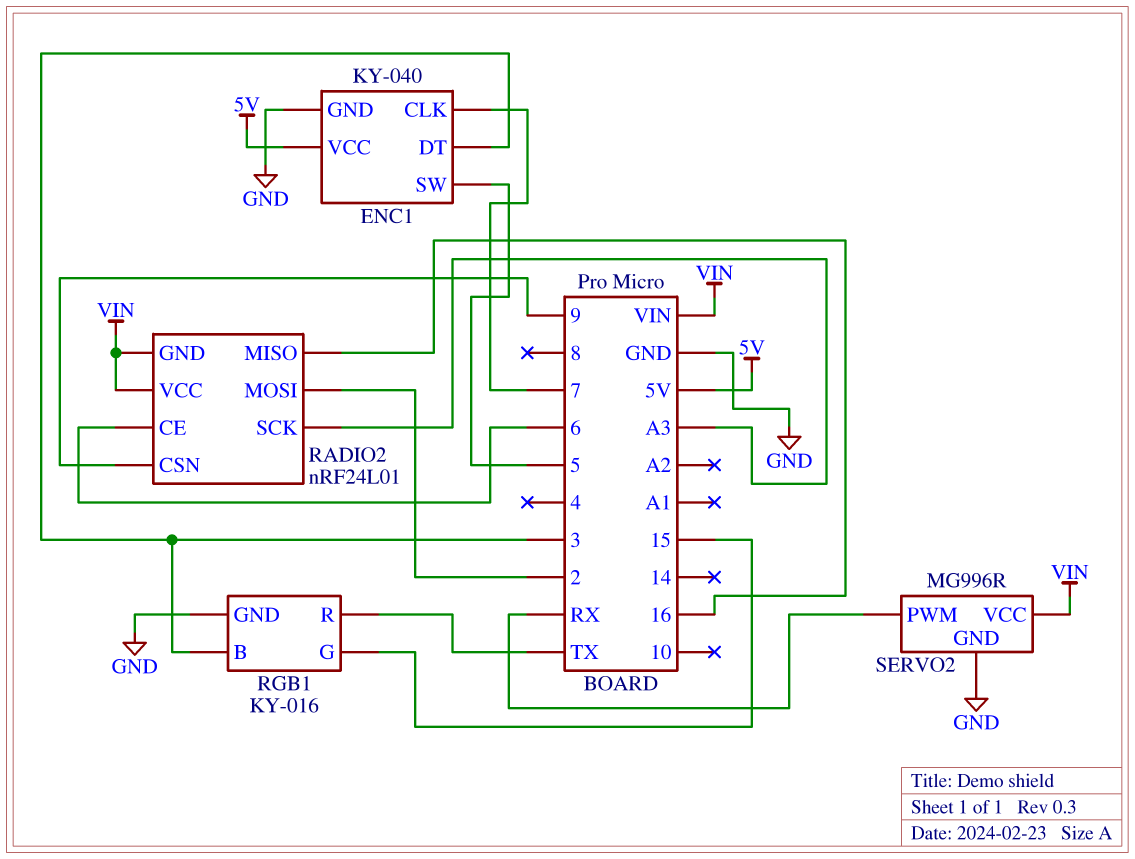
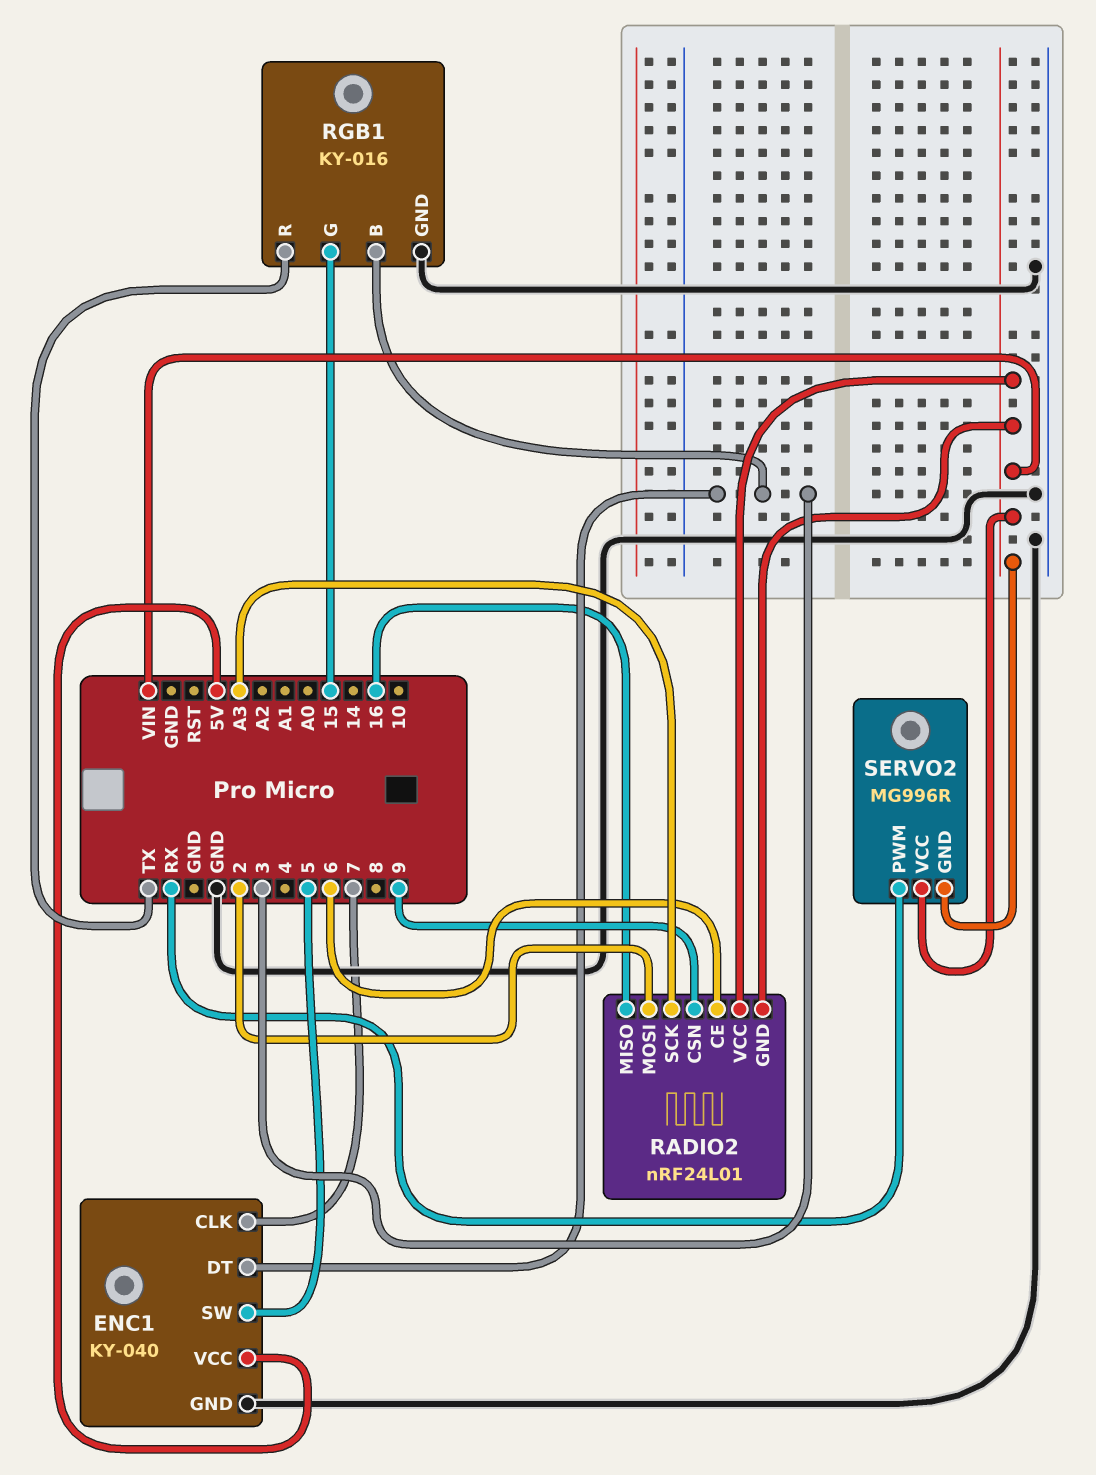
SERVO2 pin GND: GND -> VIN

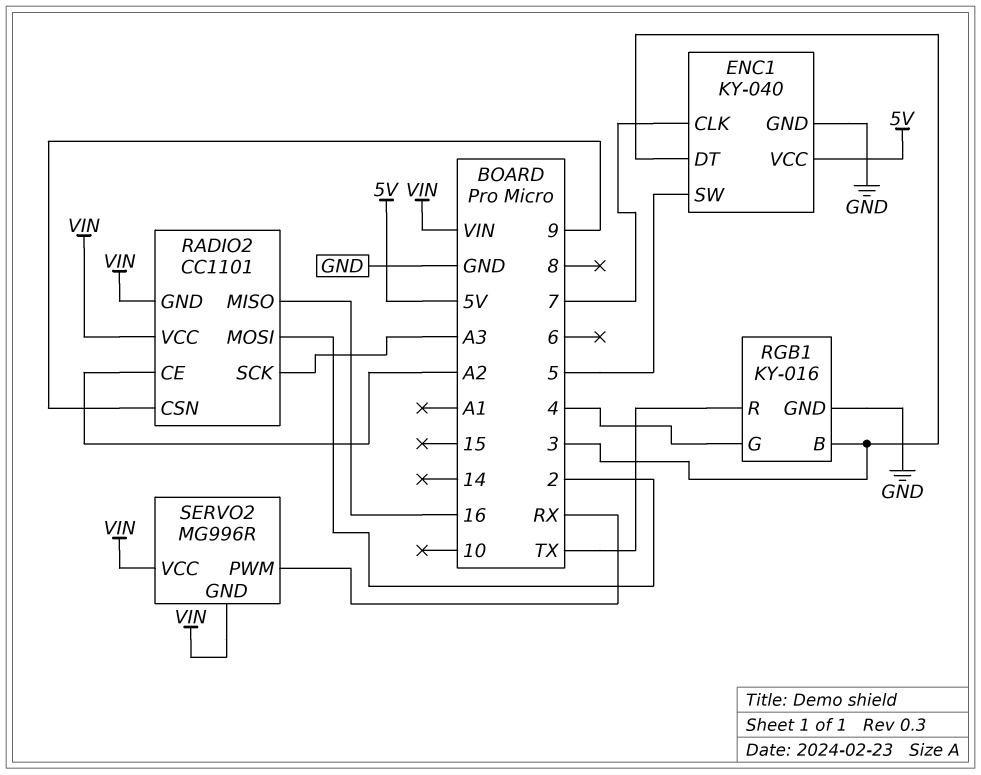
RADIO2: nRF24L01 -> CC1101
RADIO2 pin CE: 6 -> A2
RGB1 pin G: 15 -> 4

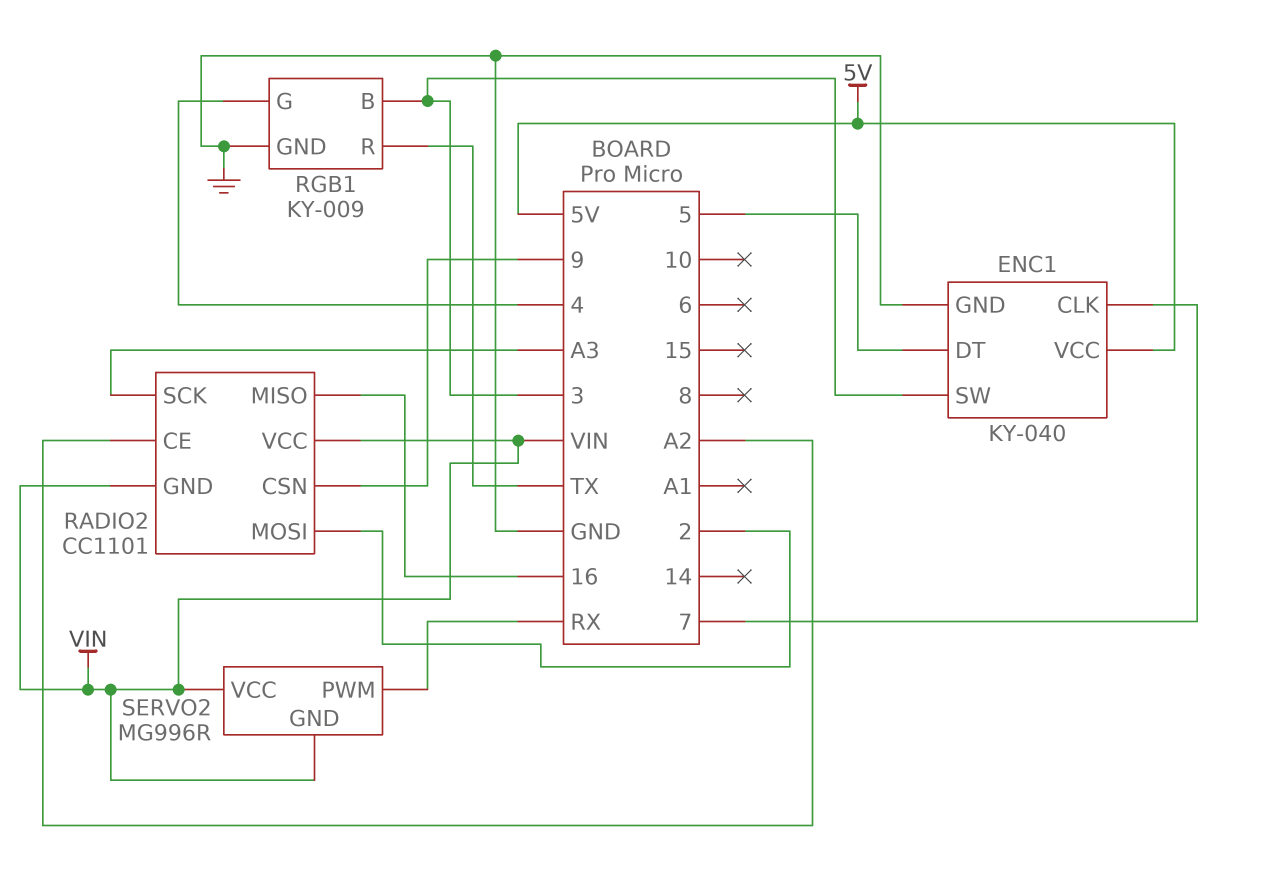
ENC1 pin DT: 3 -> 5
ENC1 pin SW: 5 -> 3
RGB1: KY-016 -> KY-009

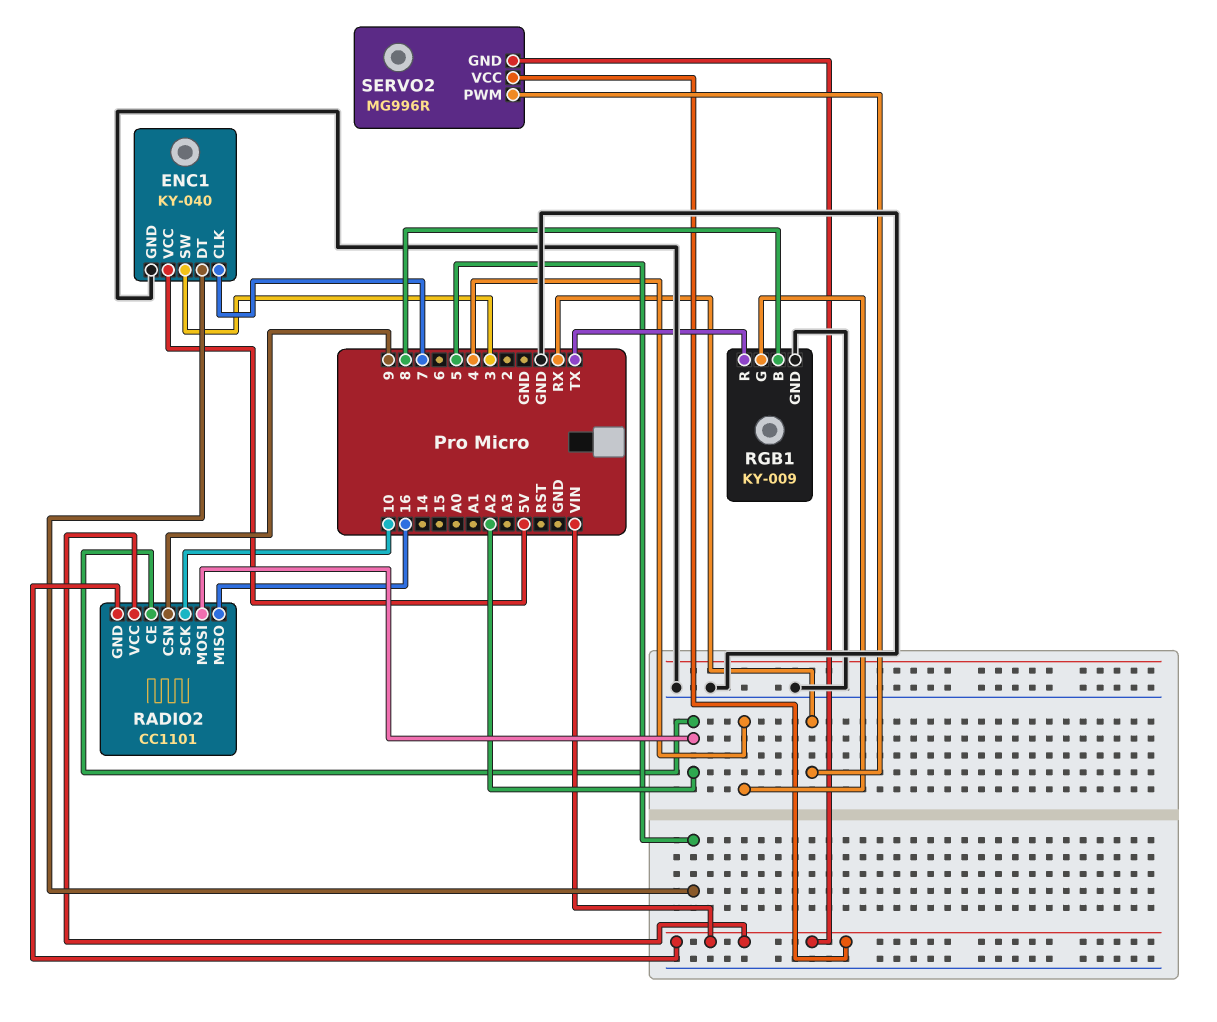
RADIO2 pin MOSI: 2 -> A2
RADIO2 pin SCK: A3 -> 10
RGB1 pin B: 3 -> 8

